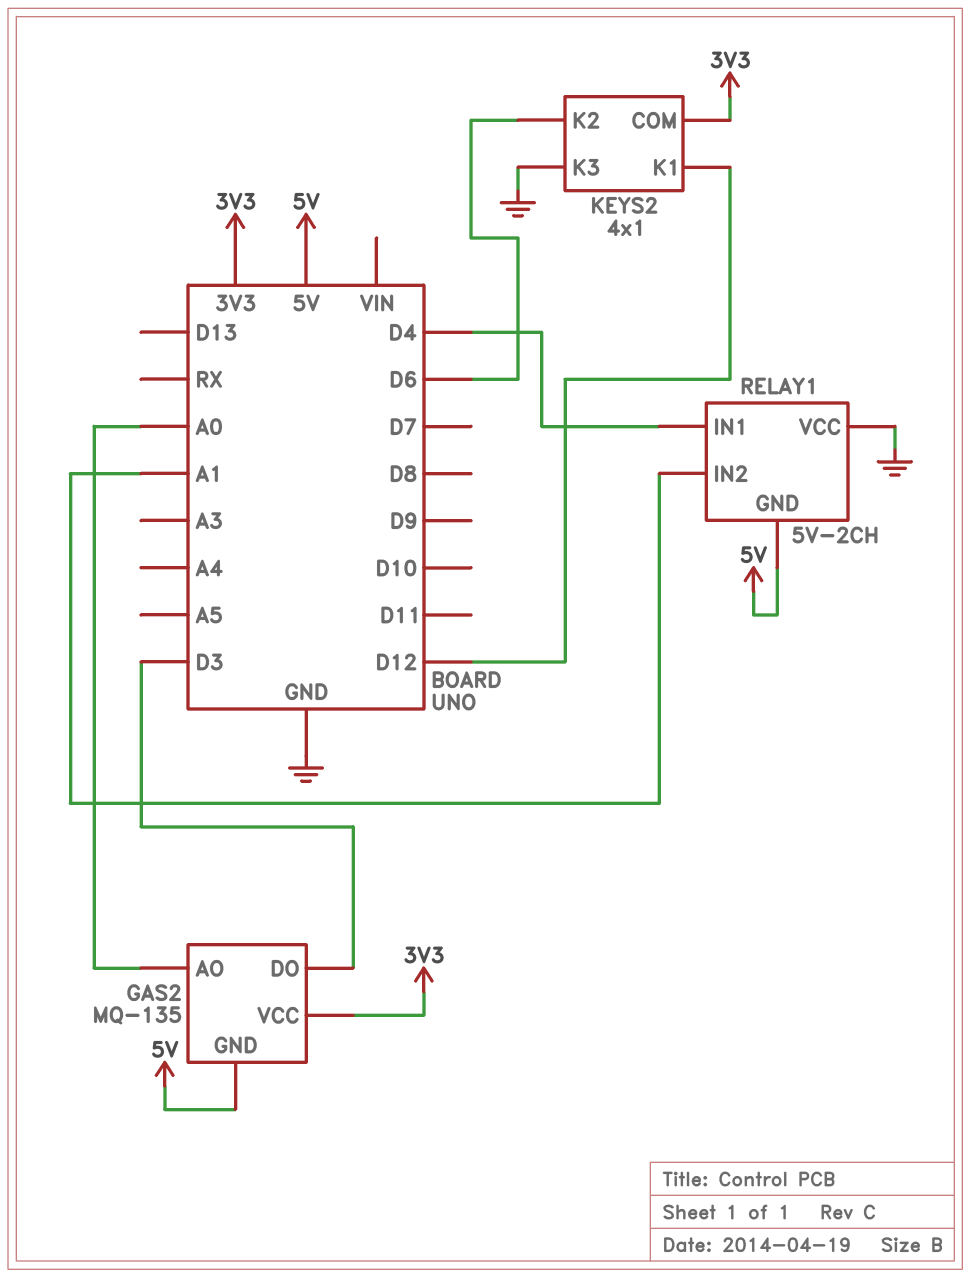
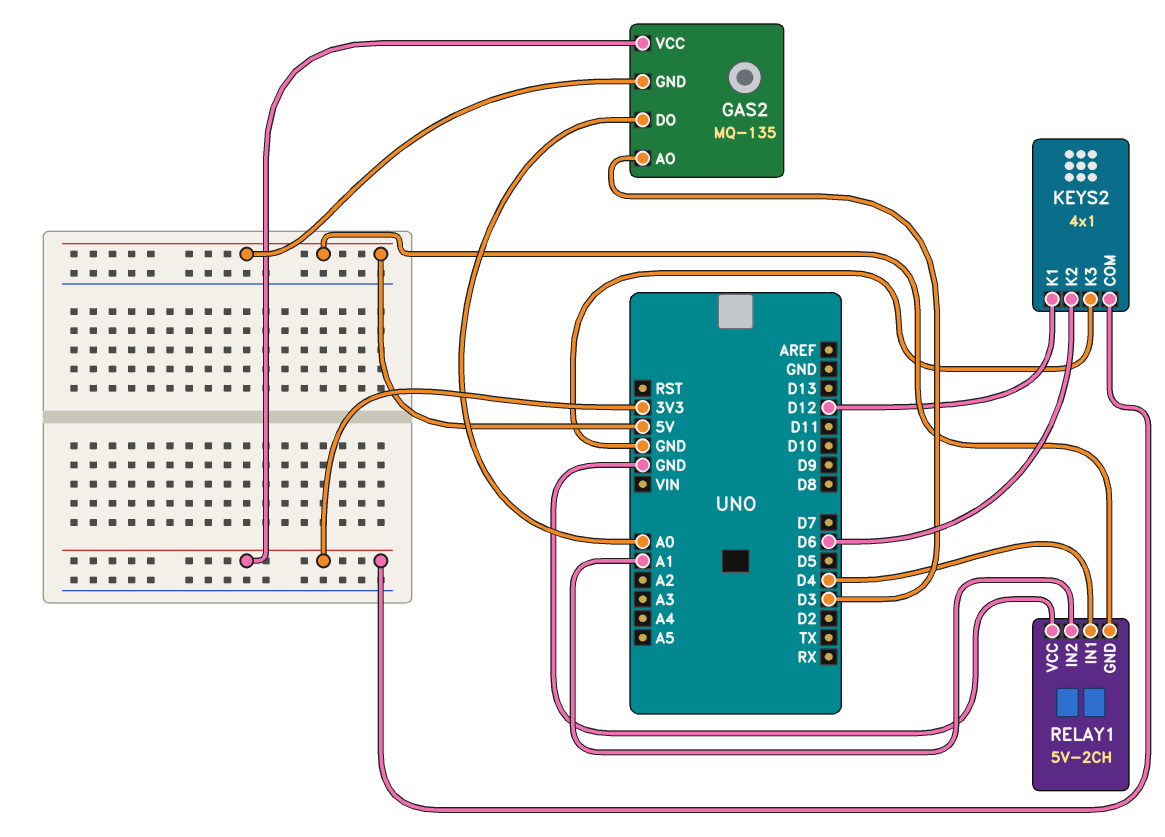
GAS2 pin AO: A0 -> D3
GAS2 pin DO: D3 -> A0

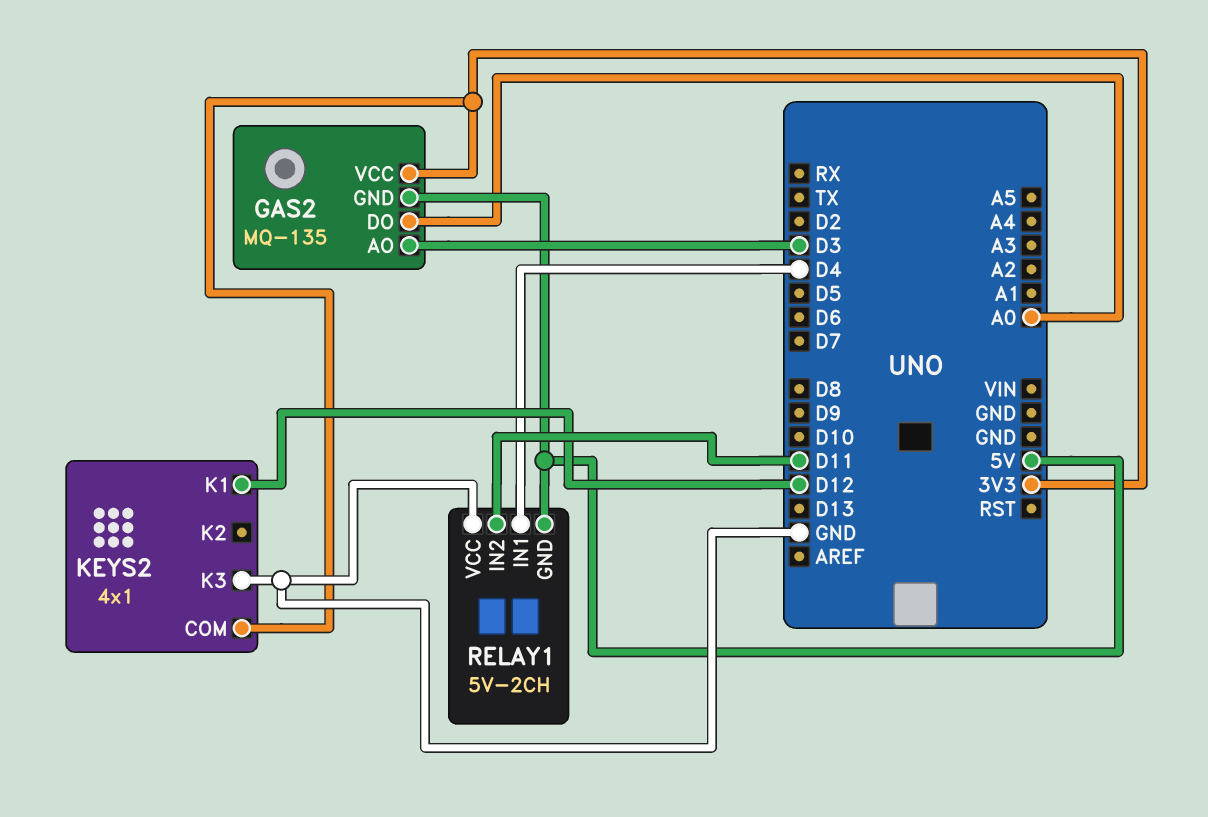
KEYS2 pin K2: D6 -> none
RELAY1 pin IN2: A1 -> D11

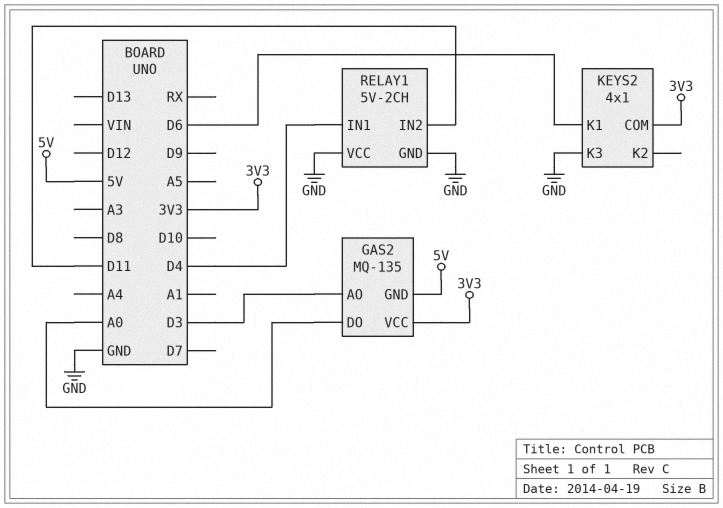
KEYS2 pin K1: D12 -> D6
RELAY1 pin GND: 5V -> GND

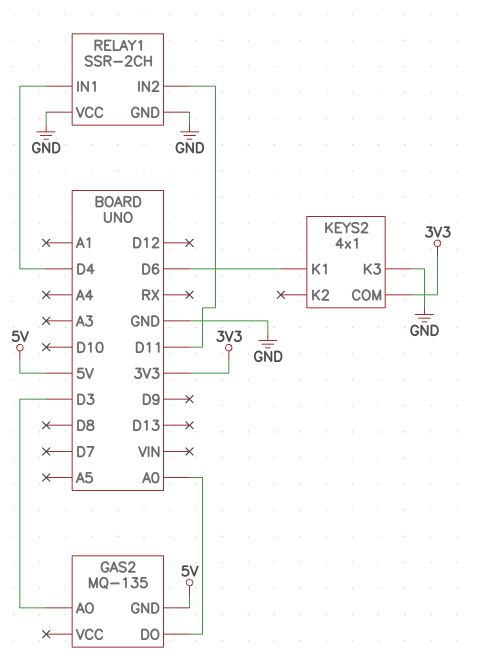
GAS2 pin VCC: 3V3 -> none
RELAY1: 5V-2CH -> SSR-2CH

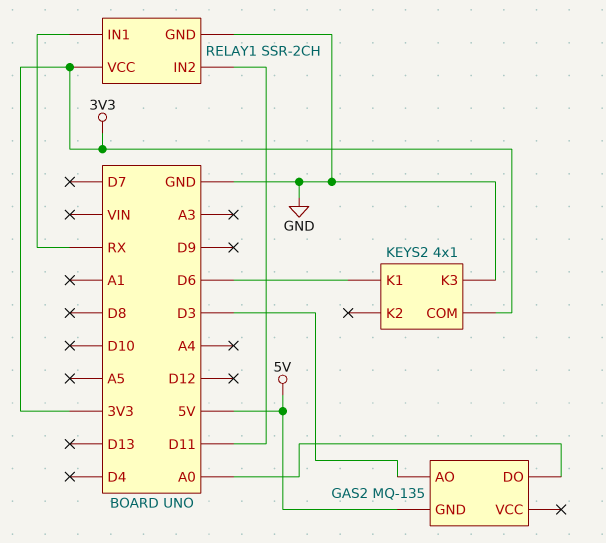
RELAY1 pin IN1: D4 -> RX
RELAY1 pin VCC: GND -> 3V3

